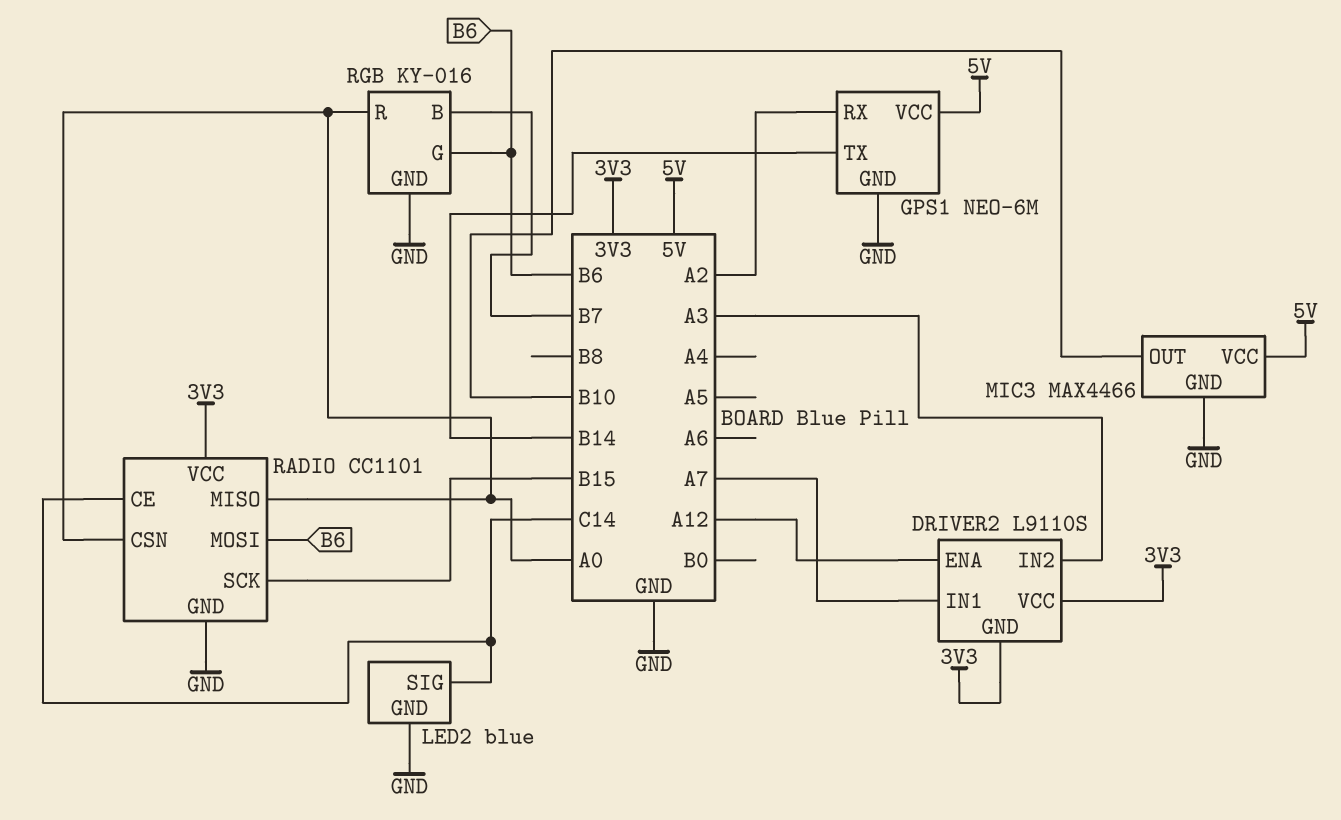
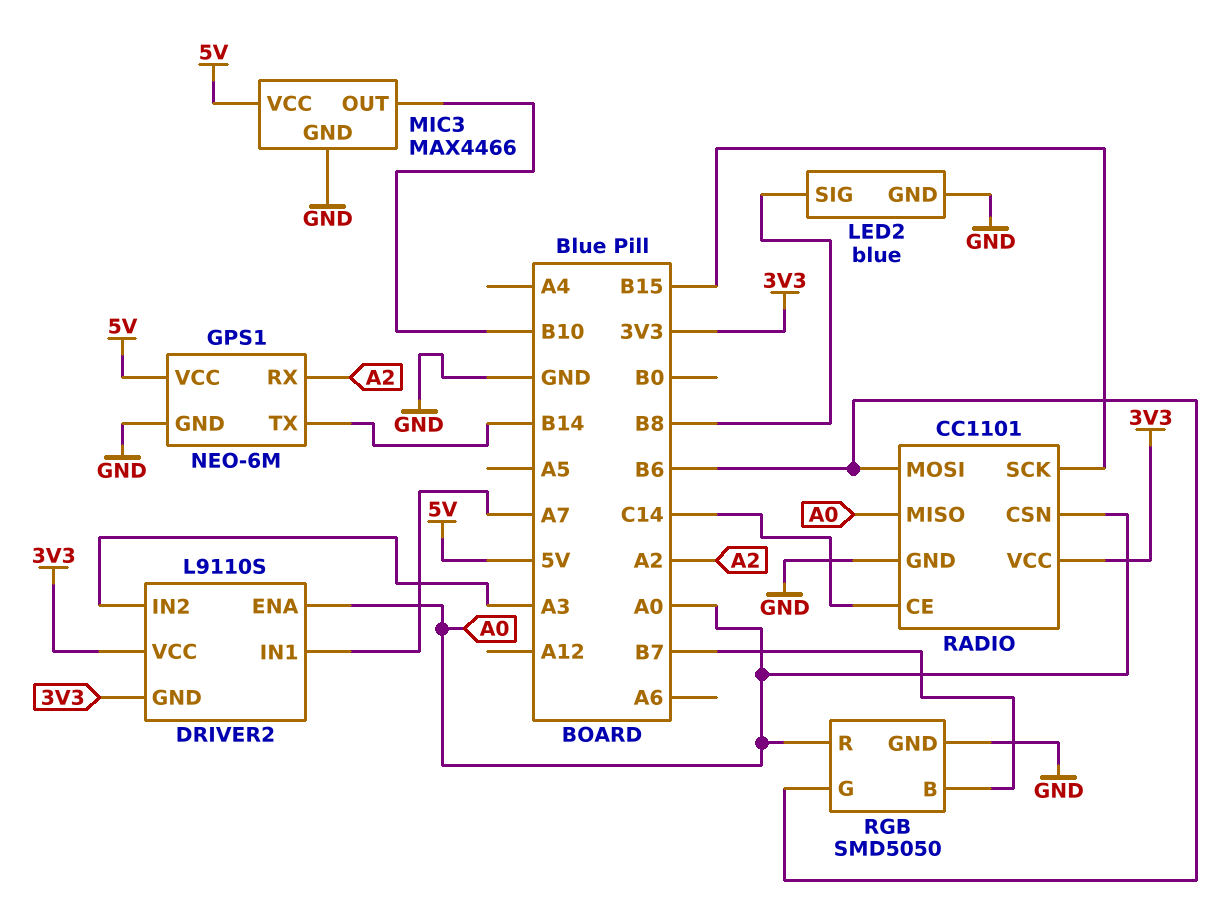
DRIVER2 pin ENA: A12 -> A0
LED2 pin SIG: C14 -> B8
RGB: KY-016 -> SMD5050

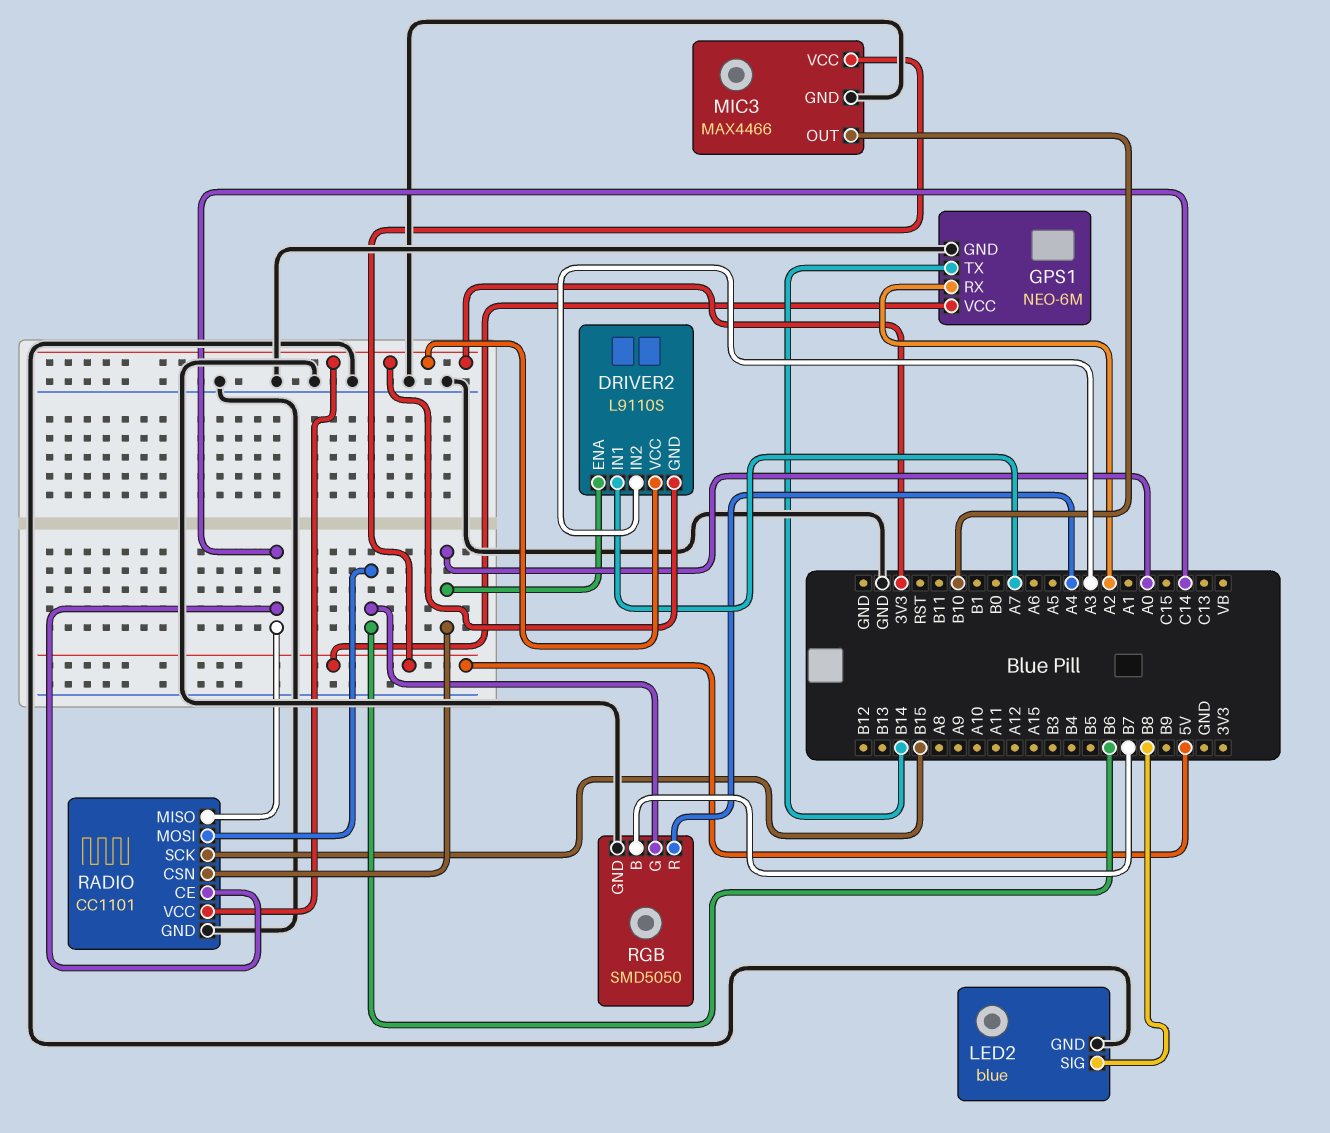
RADIO pin MISO: A0 -> C14
RGB pin R: A0 -> A4

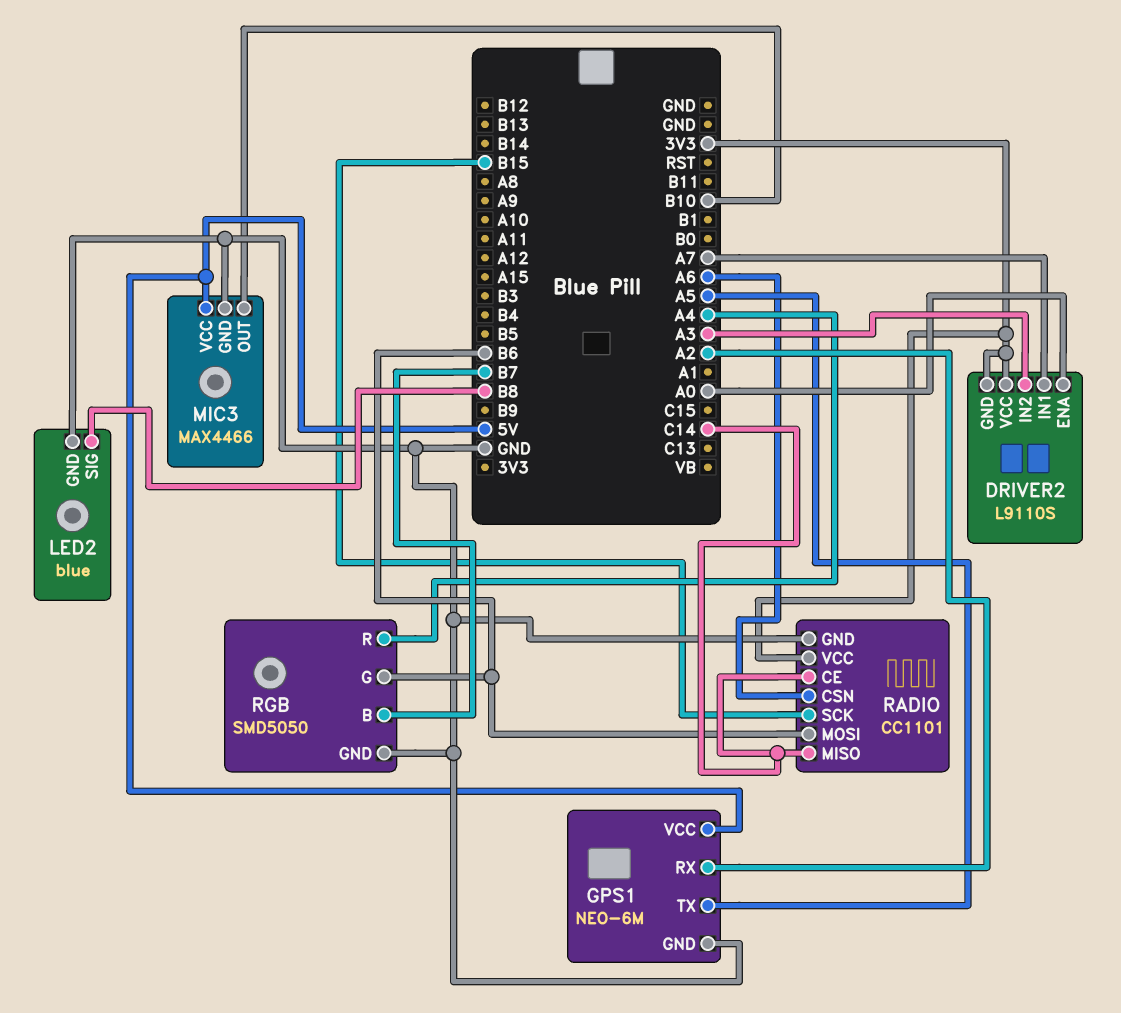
GPS1 pin TX: B14 -> A5
RADIO pin CSN: A0 -> A6

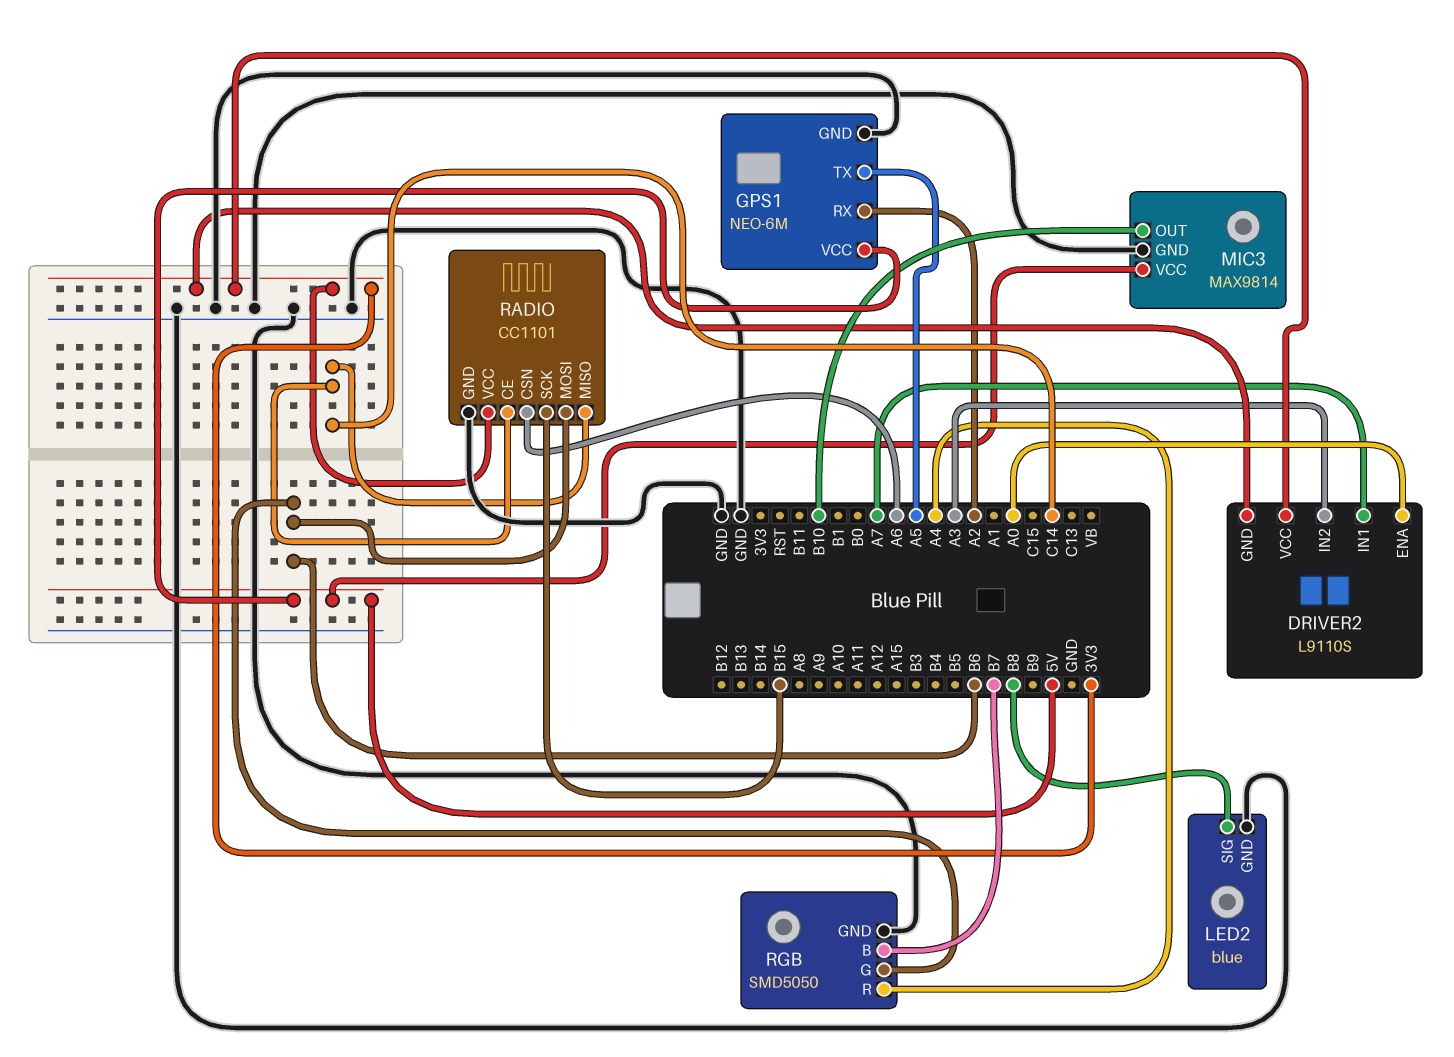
MIC3: MAX4466 -> MAX9814

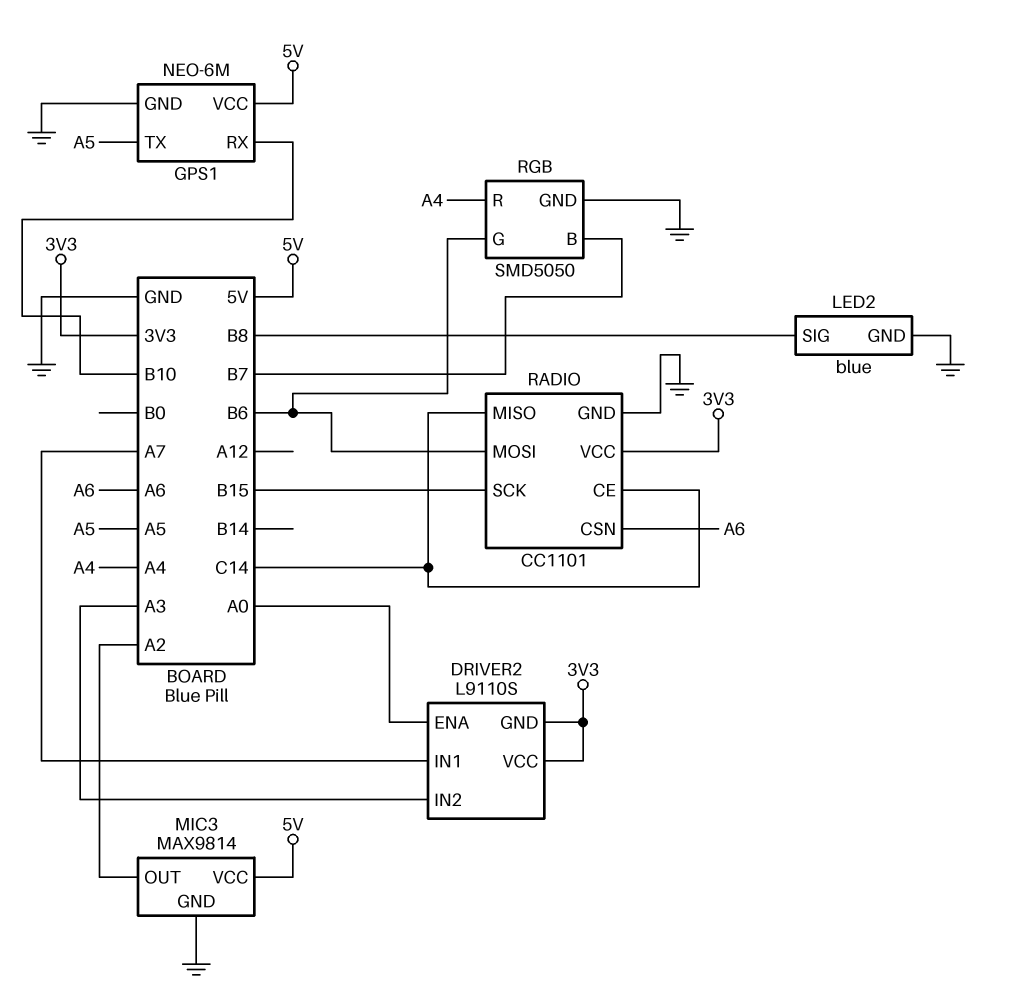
GPS1 pin RX: A2 -> B10
MIC3 pin OUT: B10 -> A2

